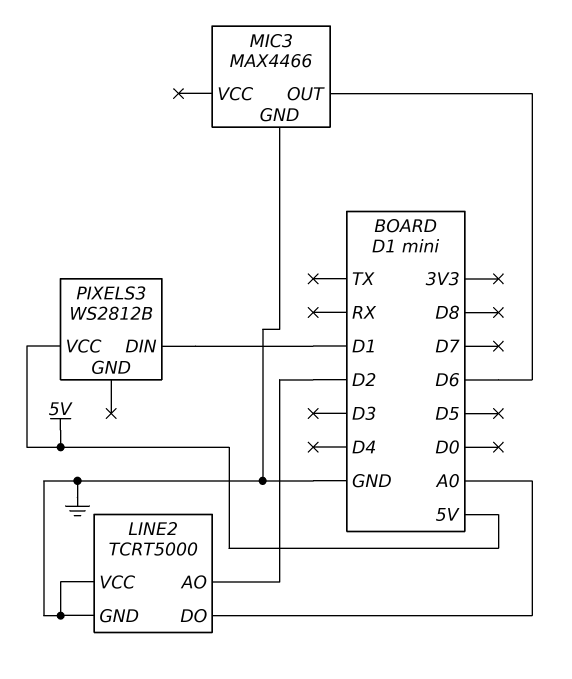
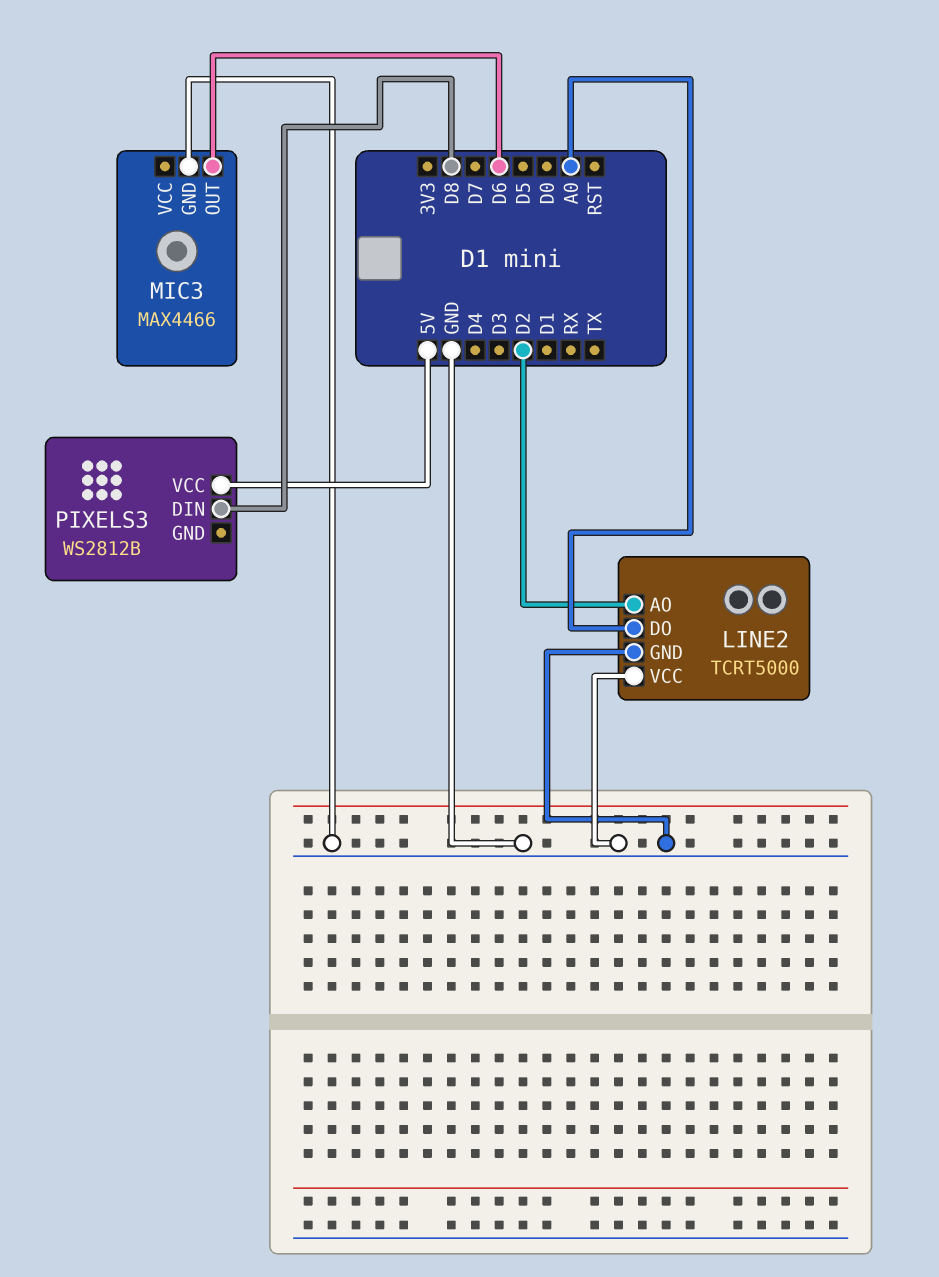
PIXELS3 pin DIN: D1 -> D8

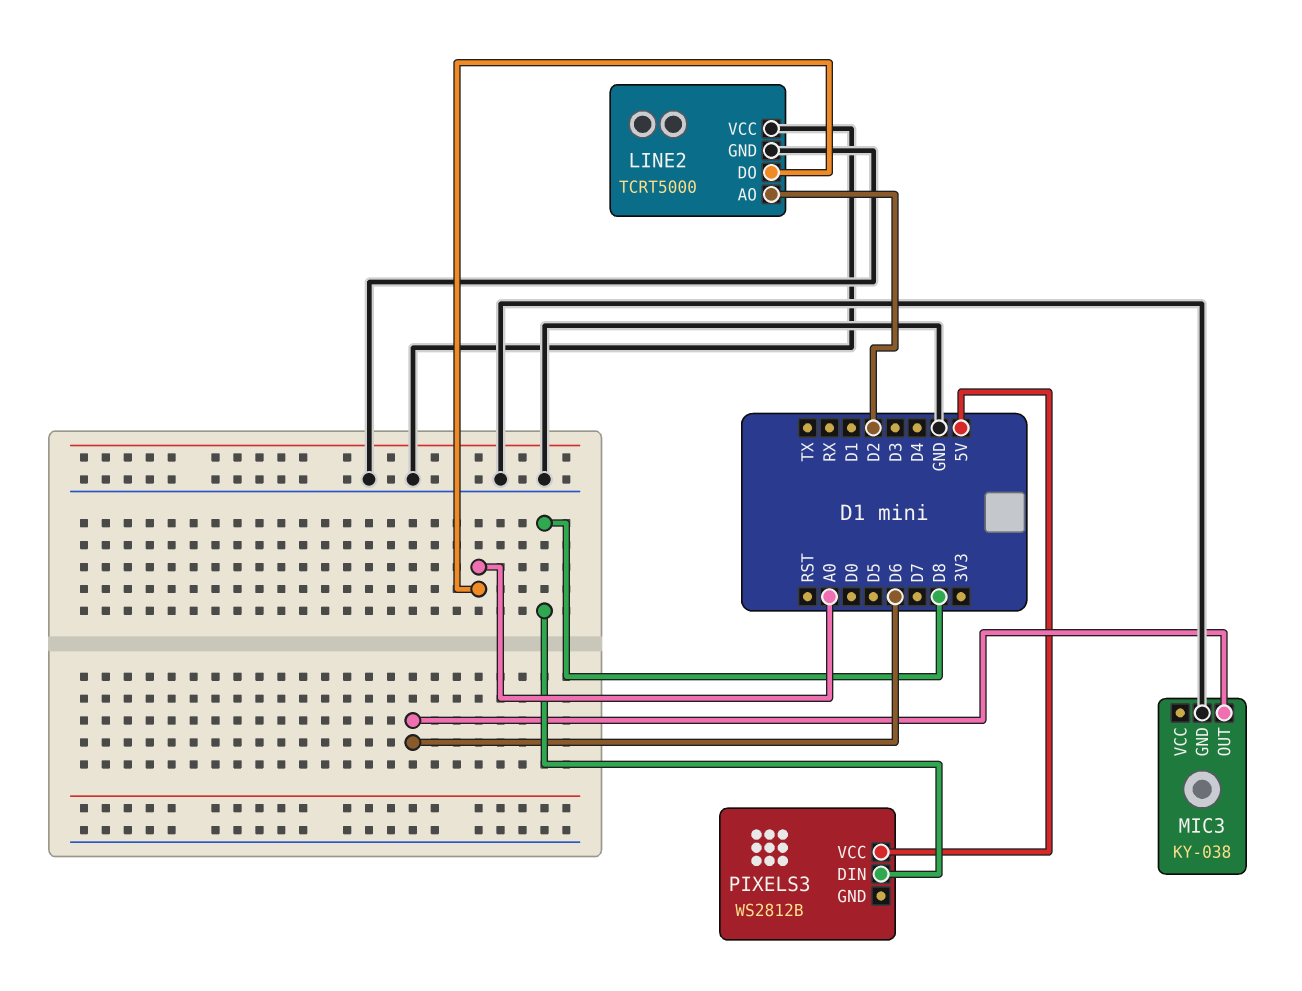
MIC3: MAX4466 -> KY-038

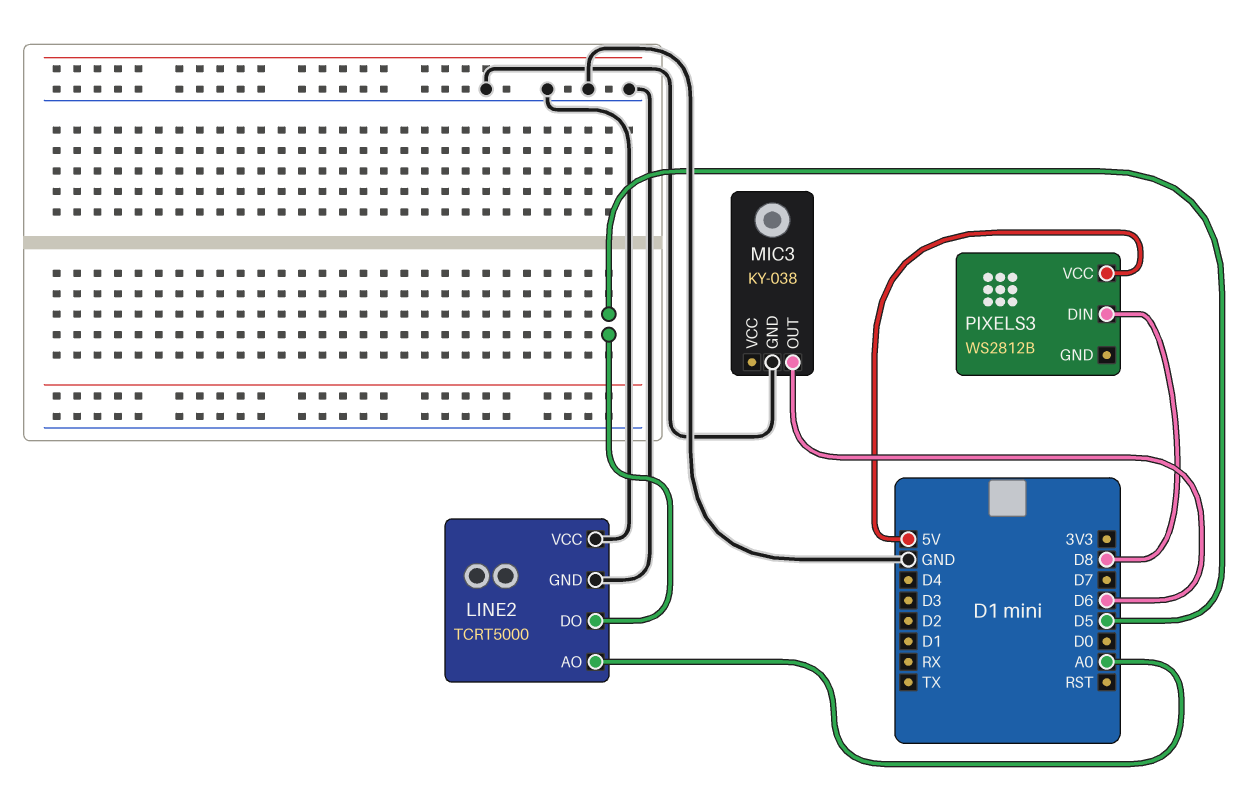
LINE2 pin AO: D2 -> A0
LINE2 pin DO: A0 -> D5

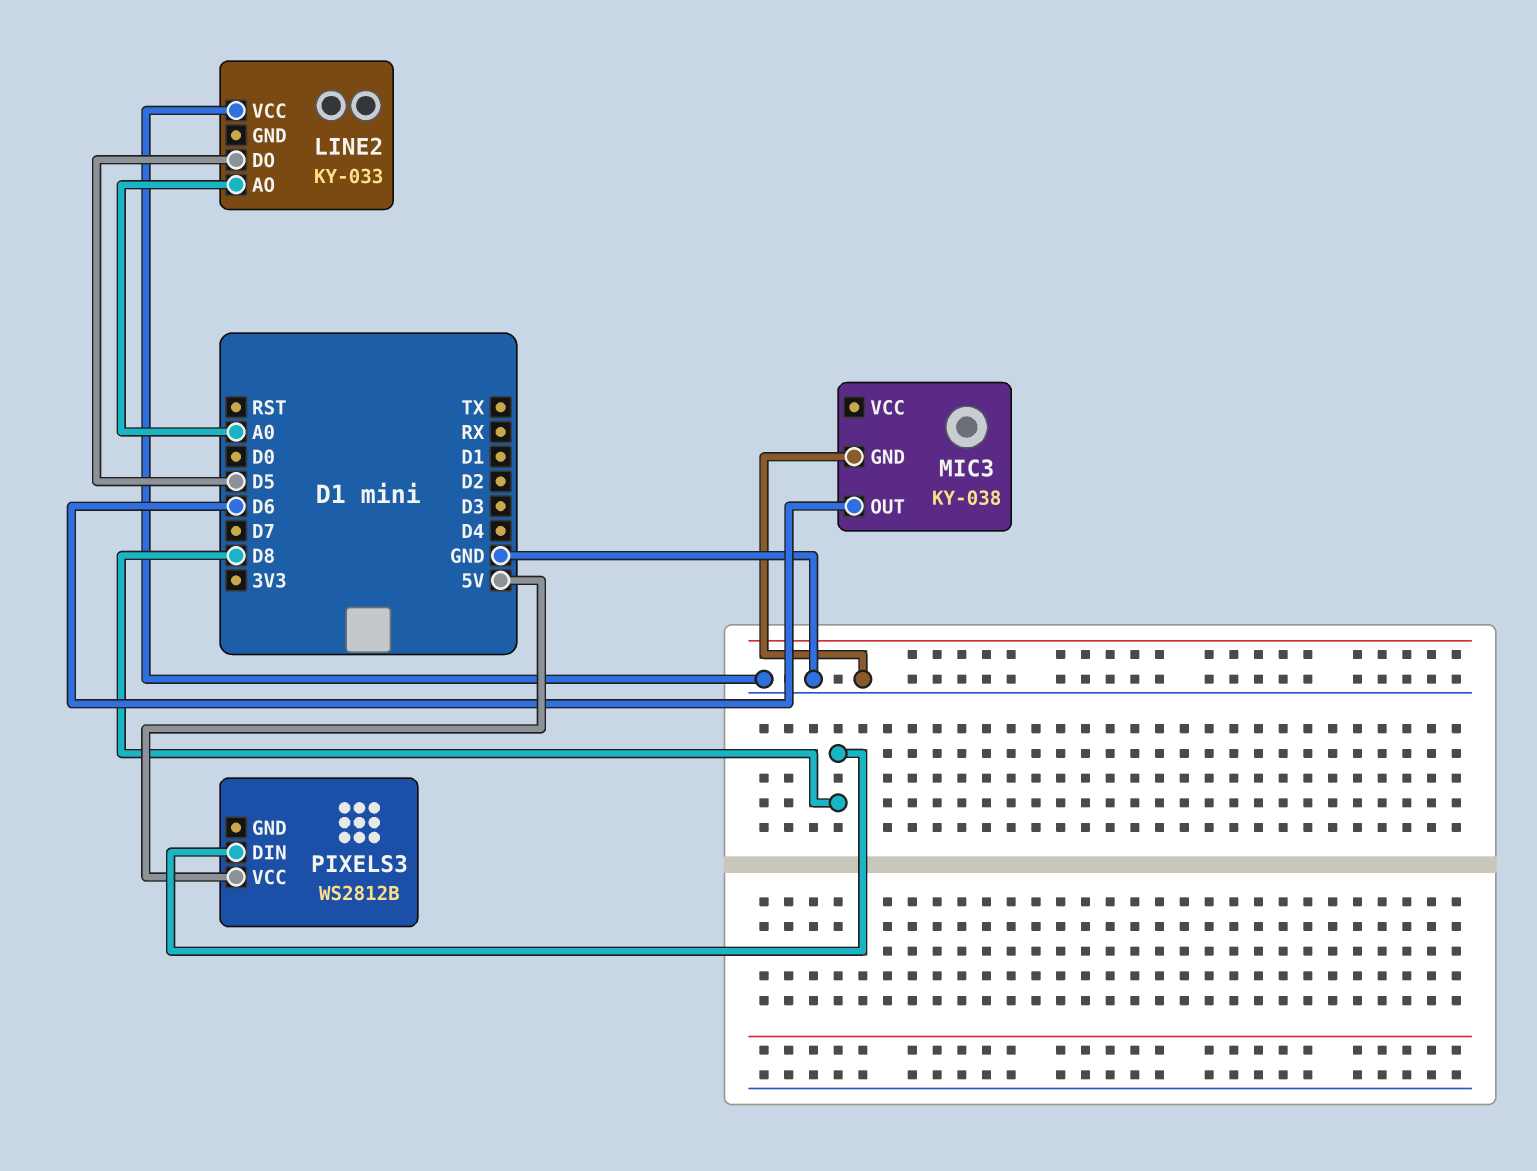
LINE2: TCRT5000 -> KY-033
LINE2 pin GND: GND -> none

